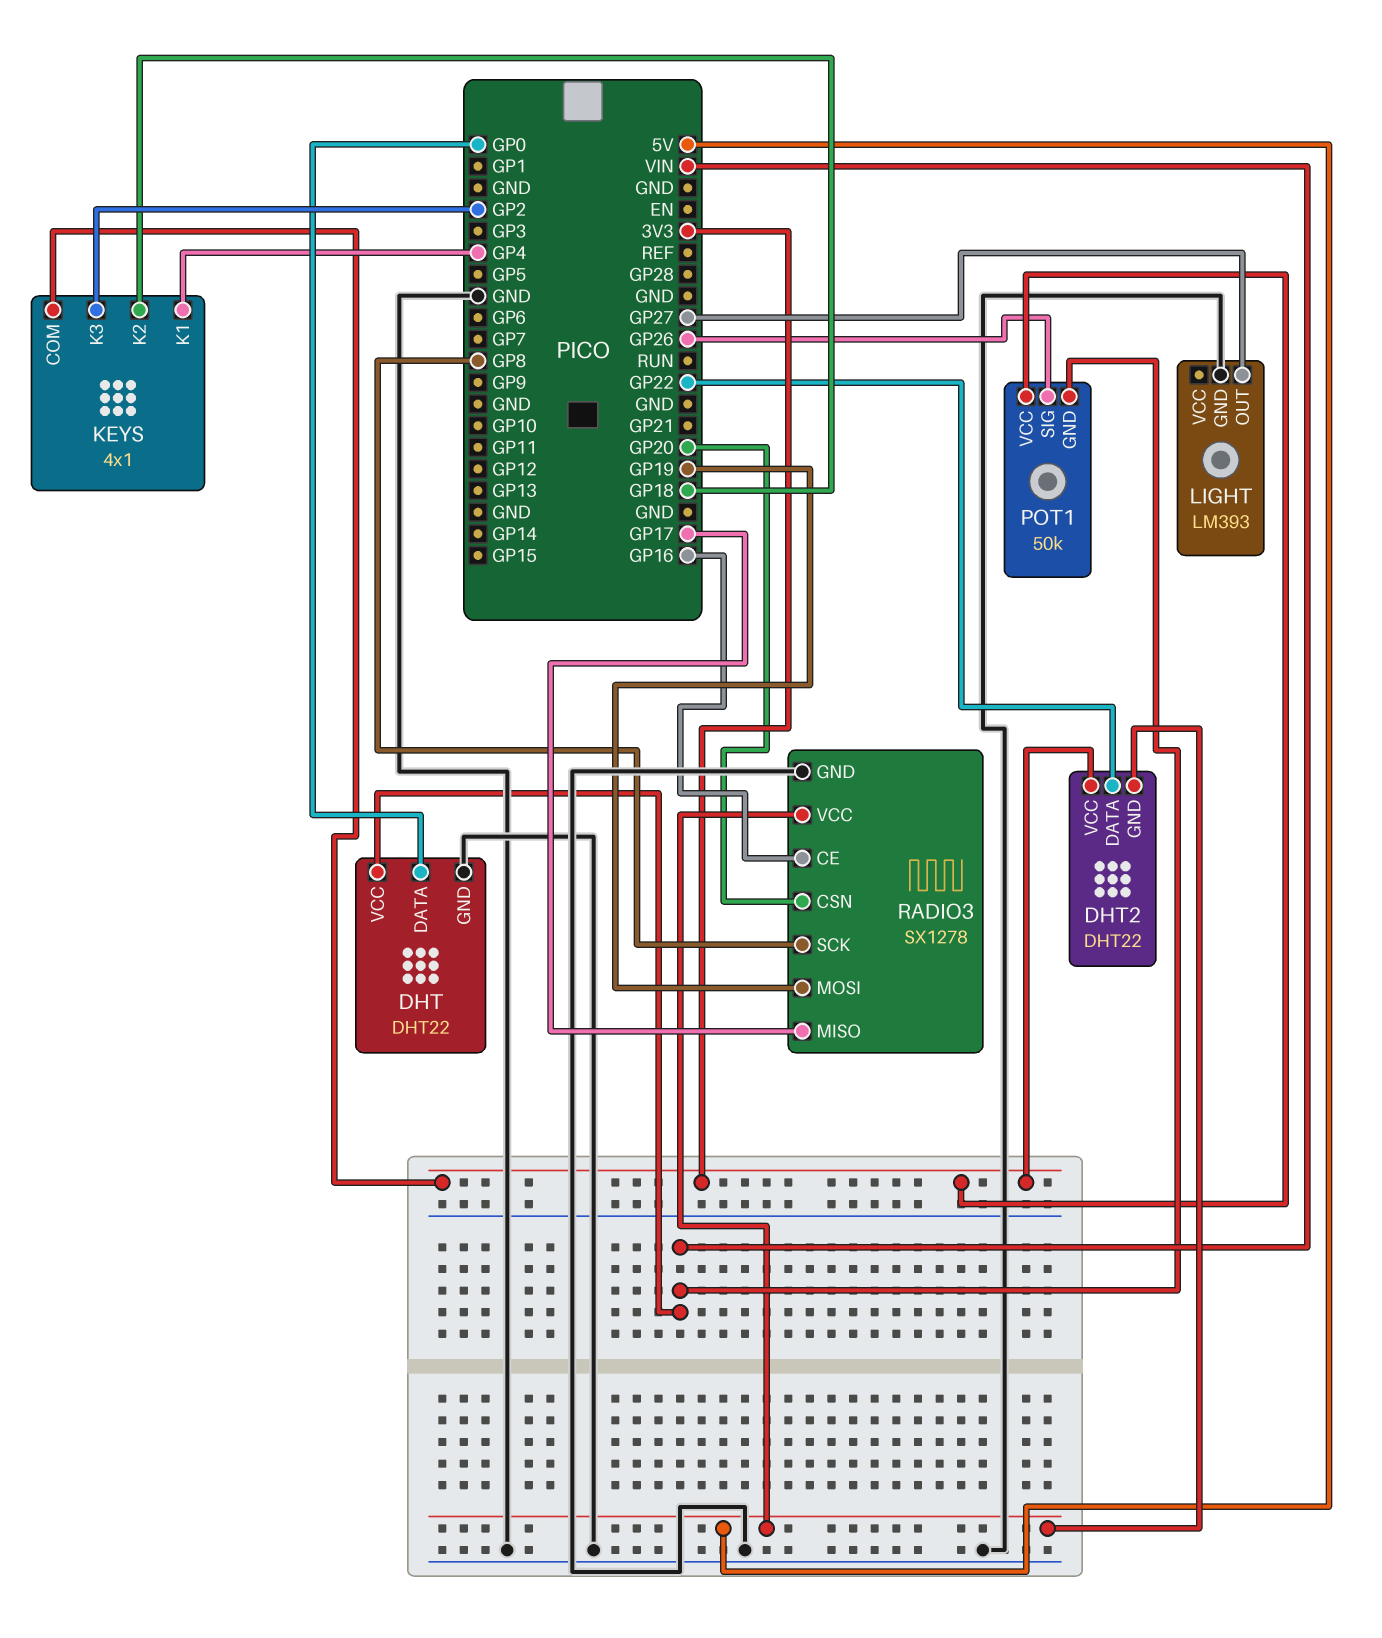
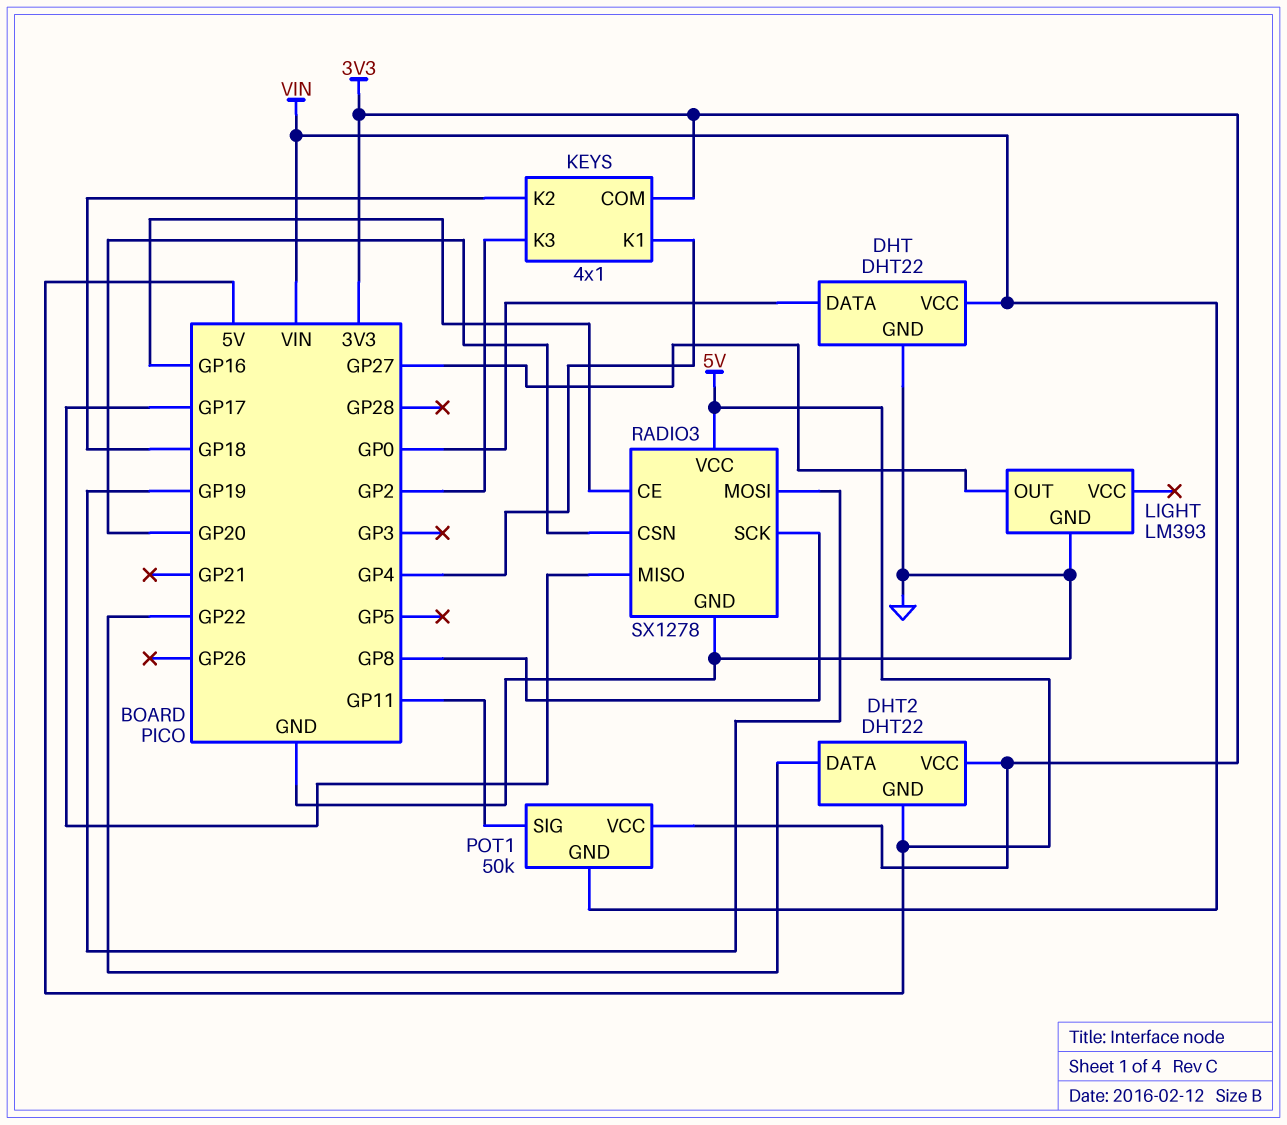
POT1 pin SIG: GP26 -> GP11

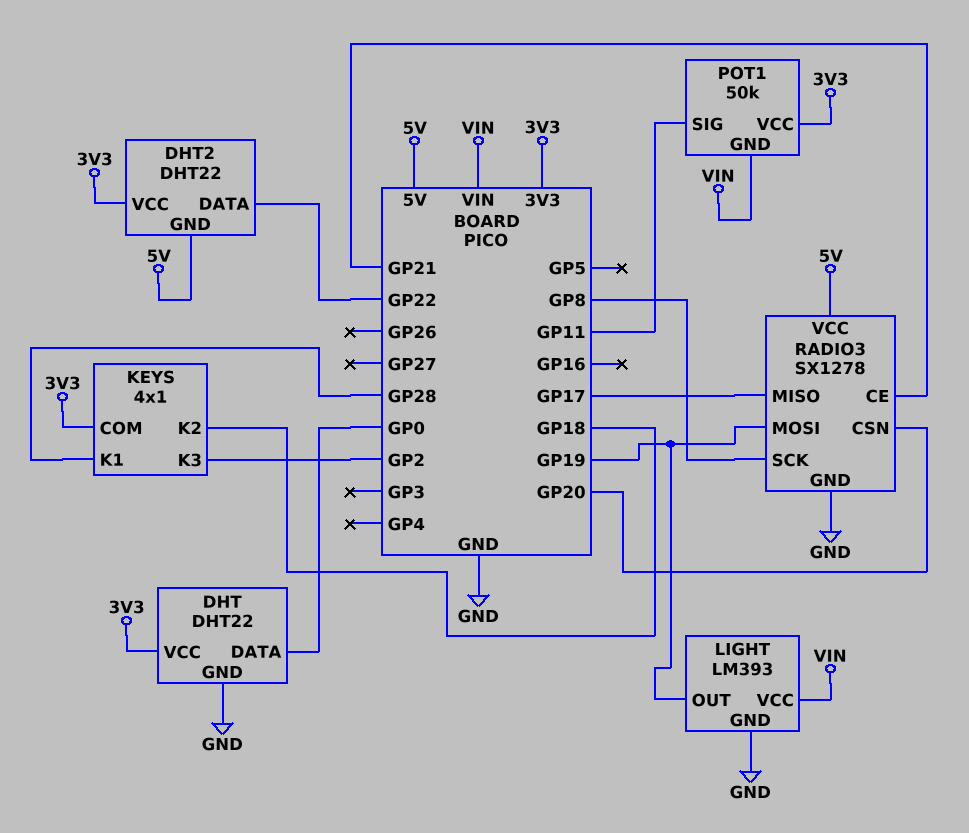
DHT pin VCC: VIN -> 3V3
KEYS pin K1: GP4 -> GP28
LIGHT pin OUT: GP27 -> GP19
LIGHT pin VCC: none -> VIN
RADIO3 pin CE: GP16 -> GP21

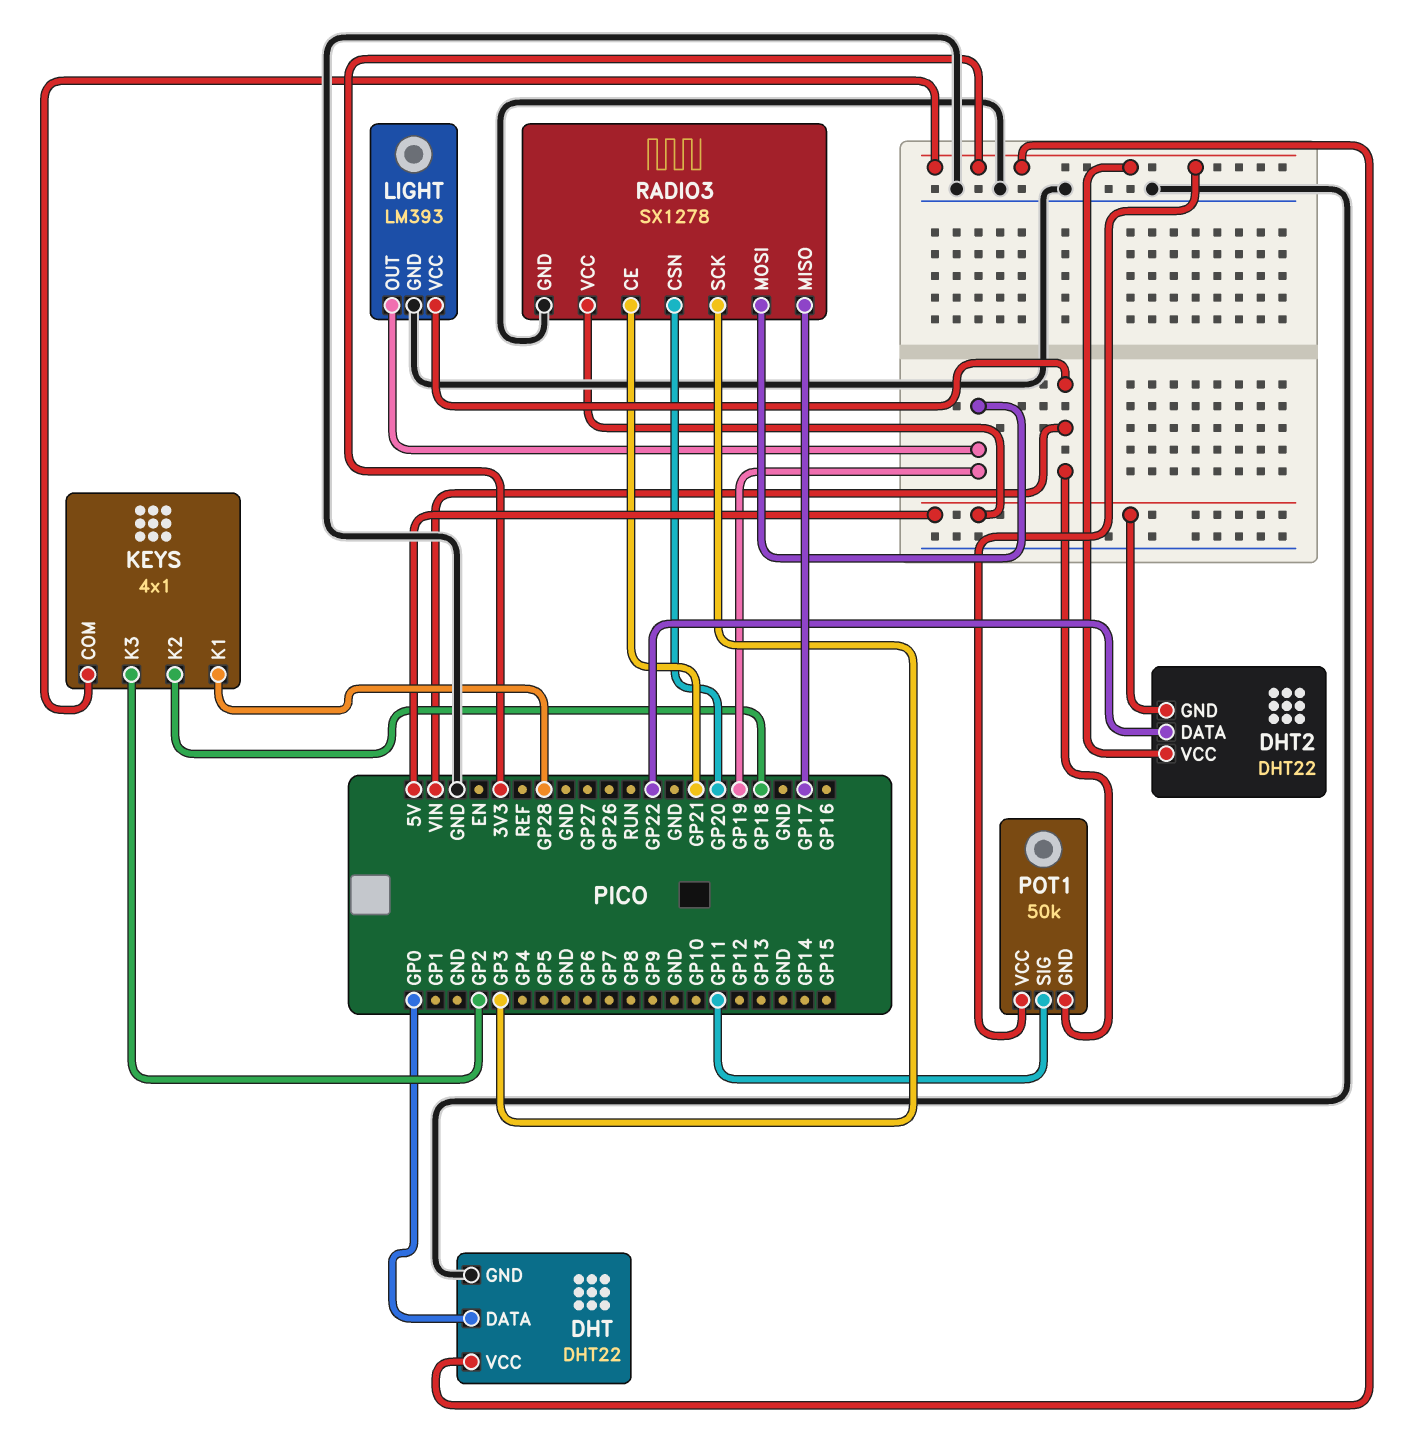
RADIO3 pin SCK: GP8 -> GP3

